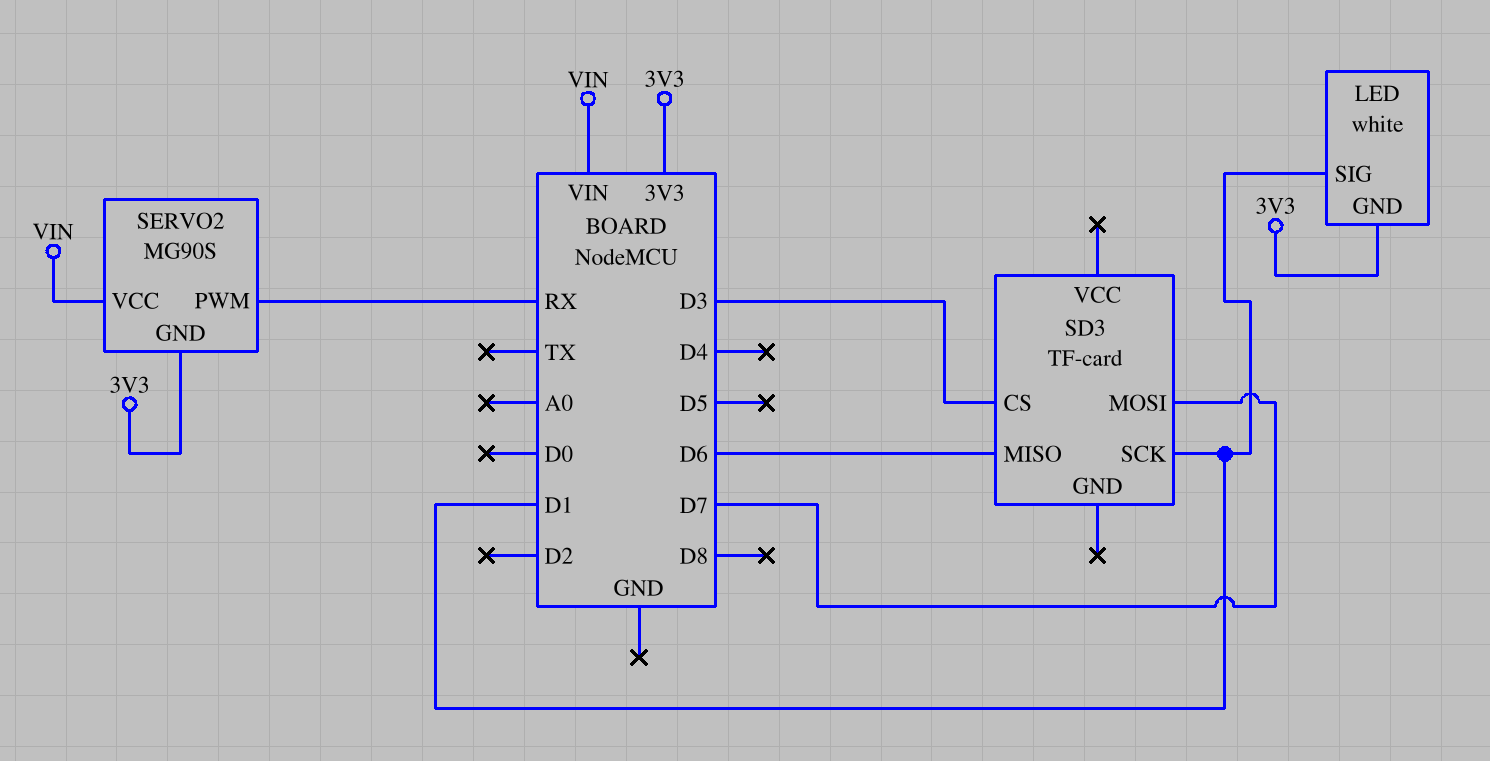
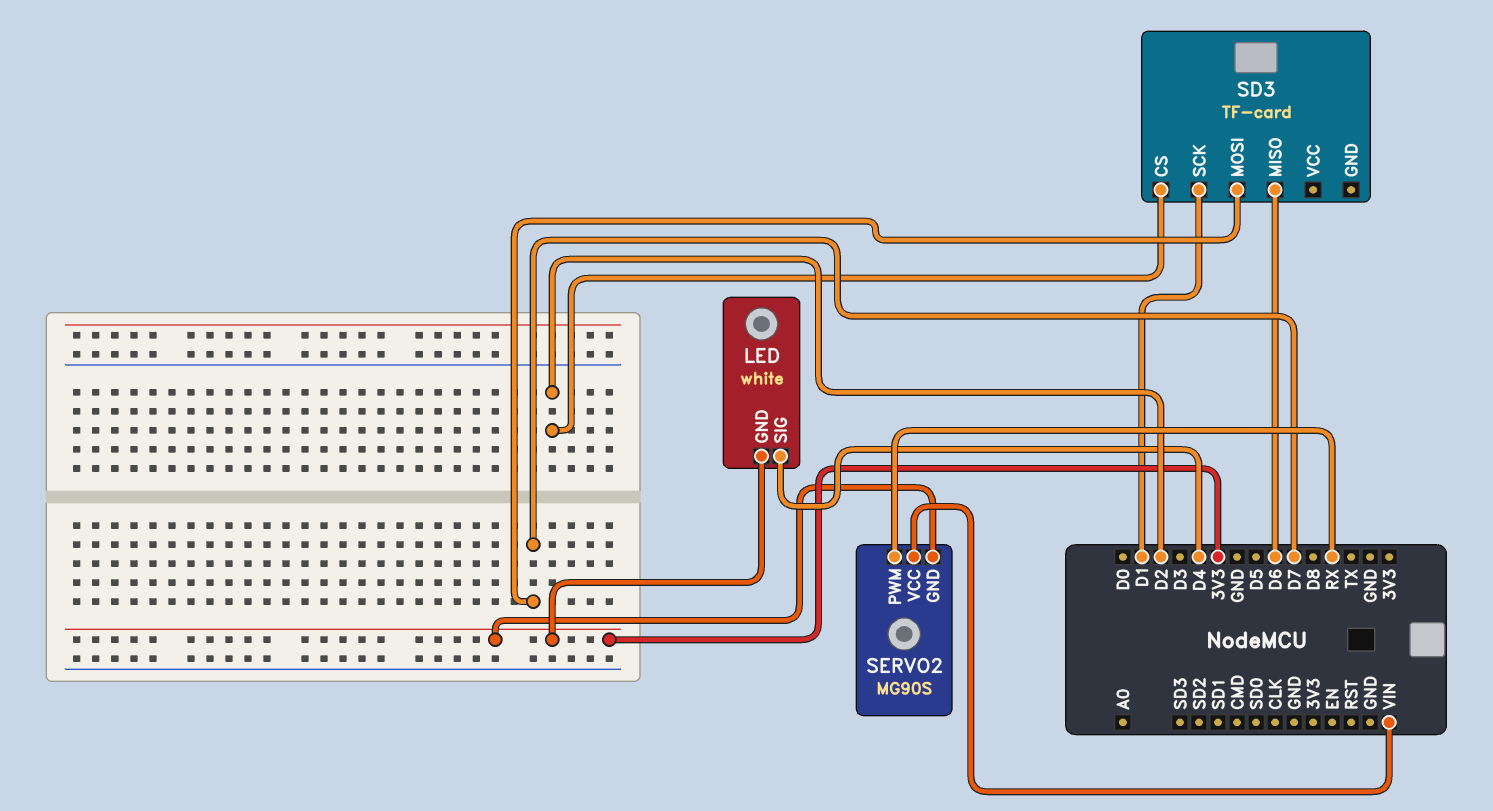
LED pin SIG: D1 -> D4
SD3 pin CS: D3 -> D2

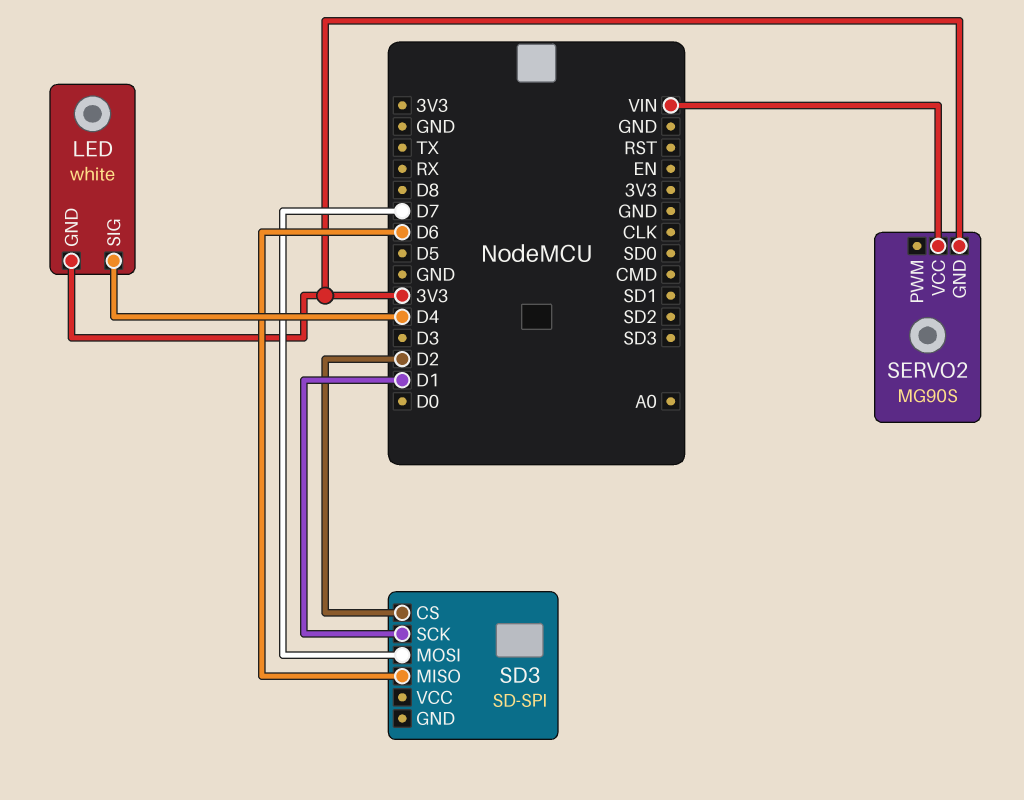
SD3: TF-card -> SD-SPI
SERVO2 pin PWM: RX -> none

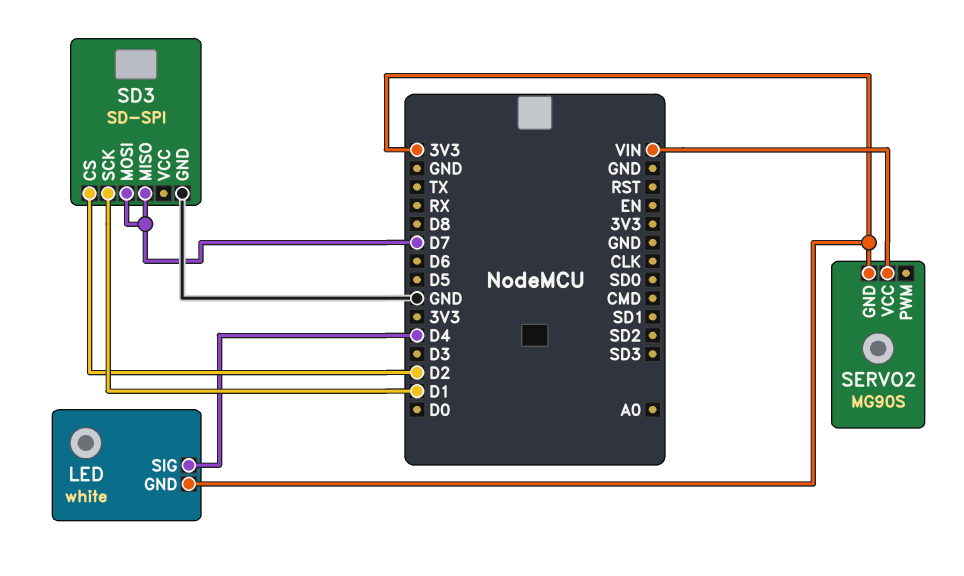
SD3 pin GND: none -> GND
SD3 pin MISO: D6 -> D7

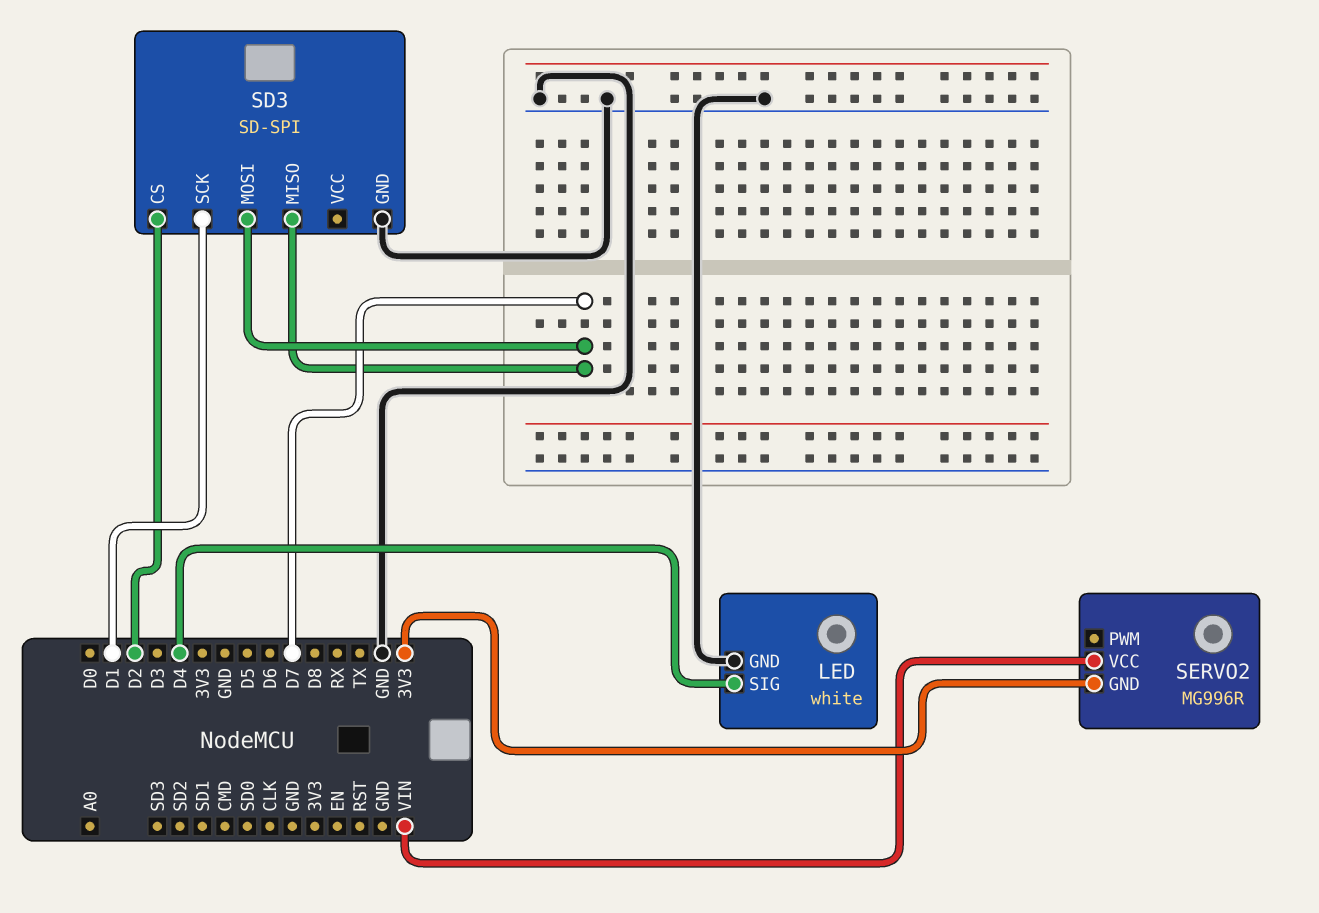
LED pin GND: 3V3 -> GND
SERVO2: MG90S -> MG996R

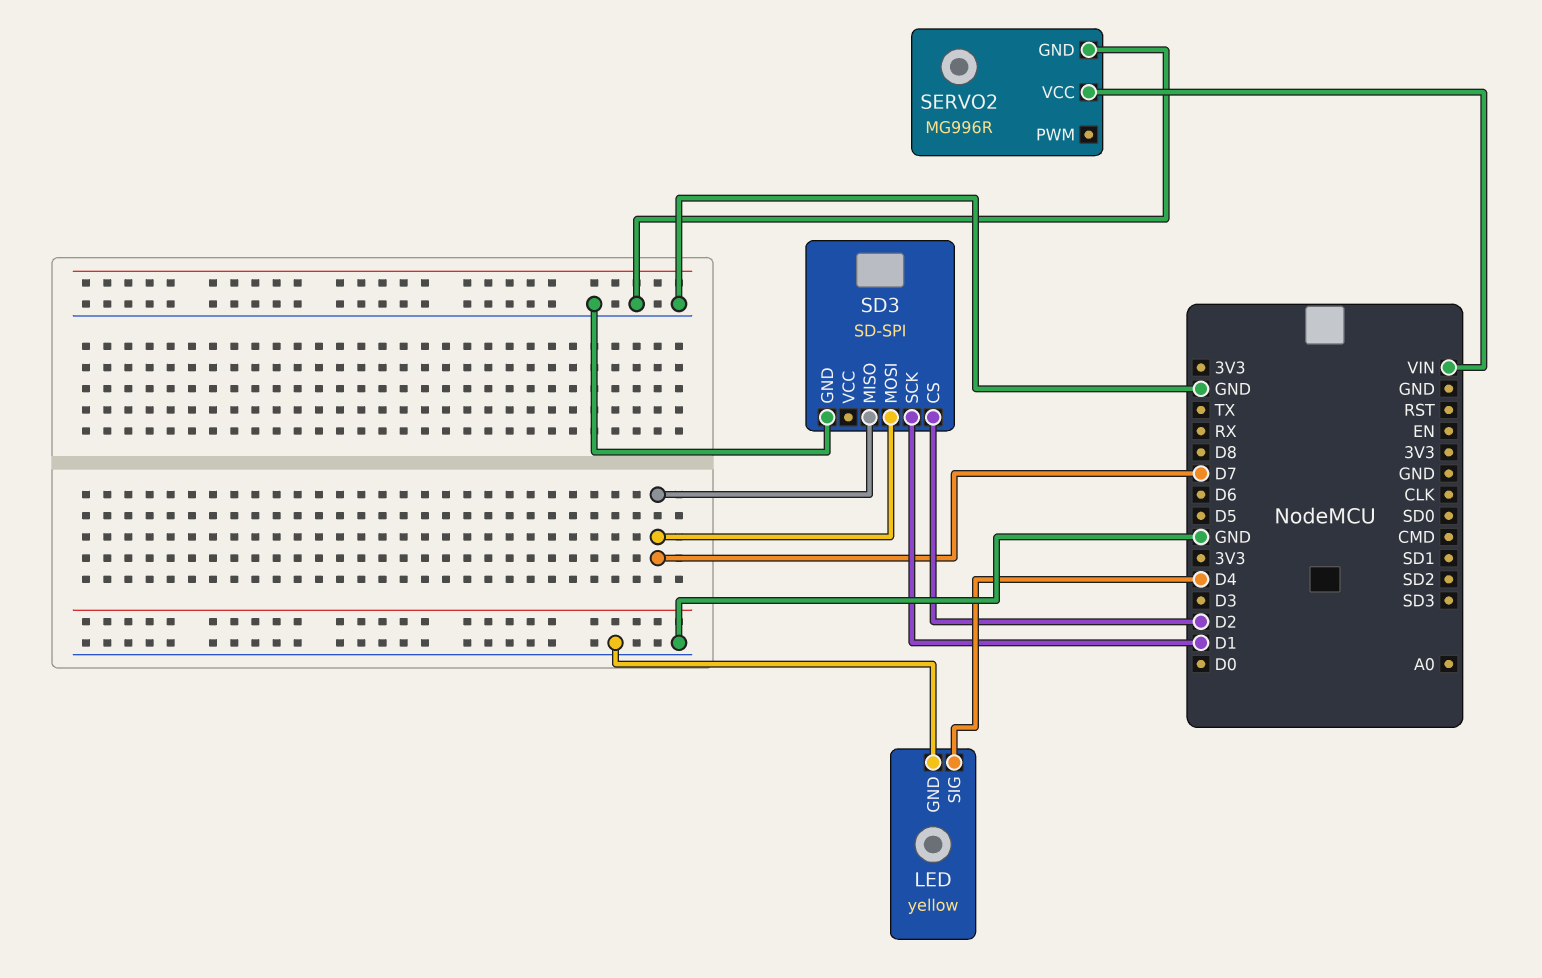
LED: white -> yellow
SERVO2 pin GND: 3V3 -> GND

